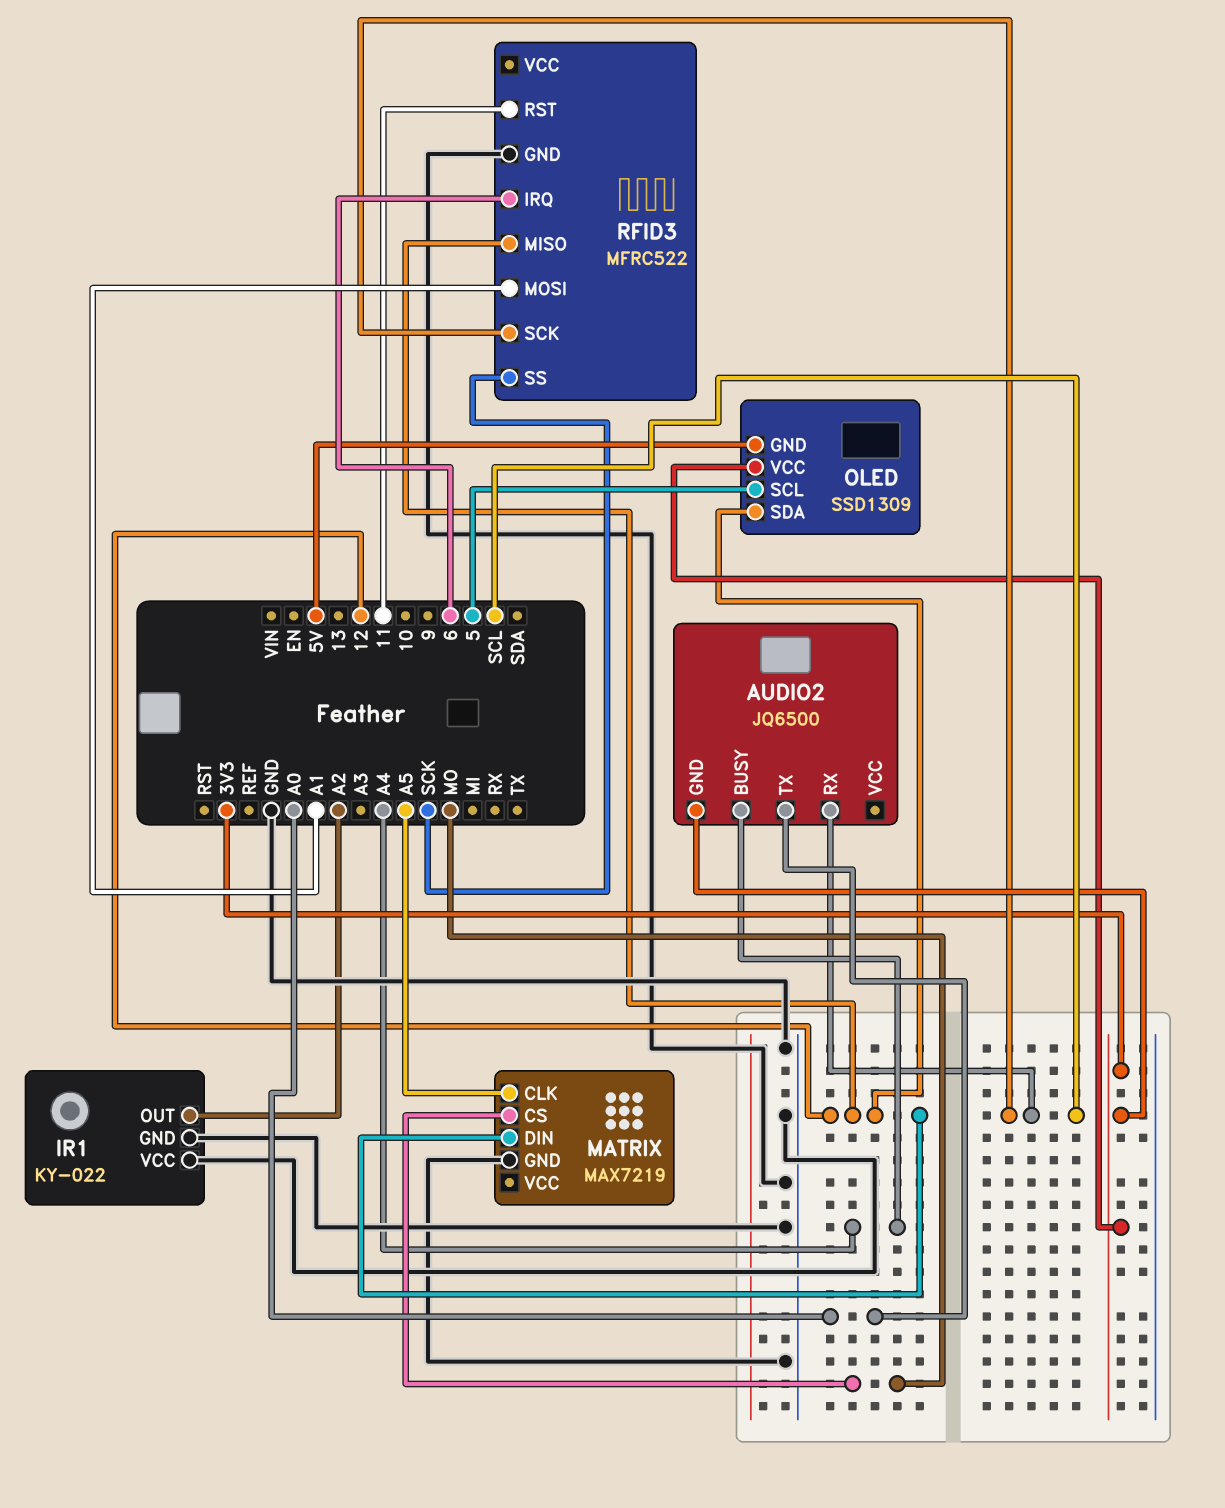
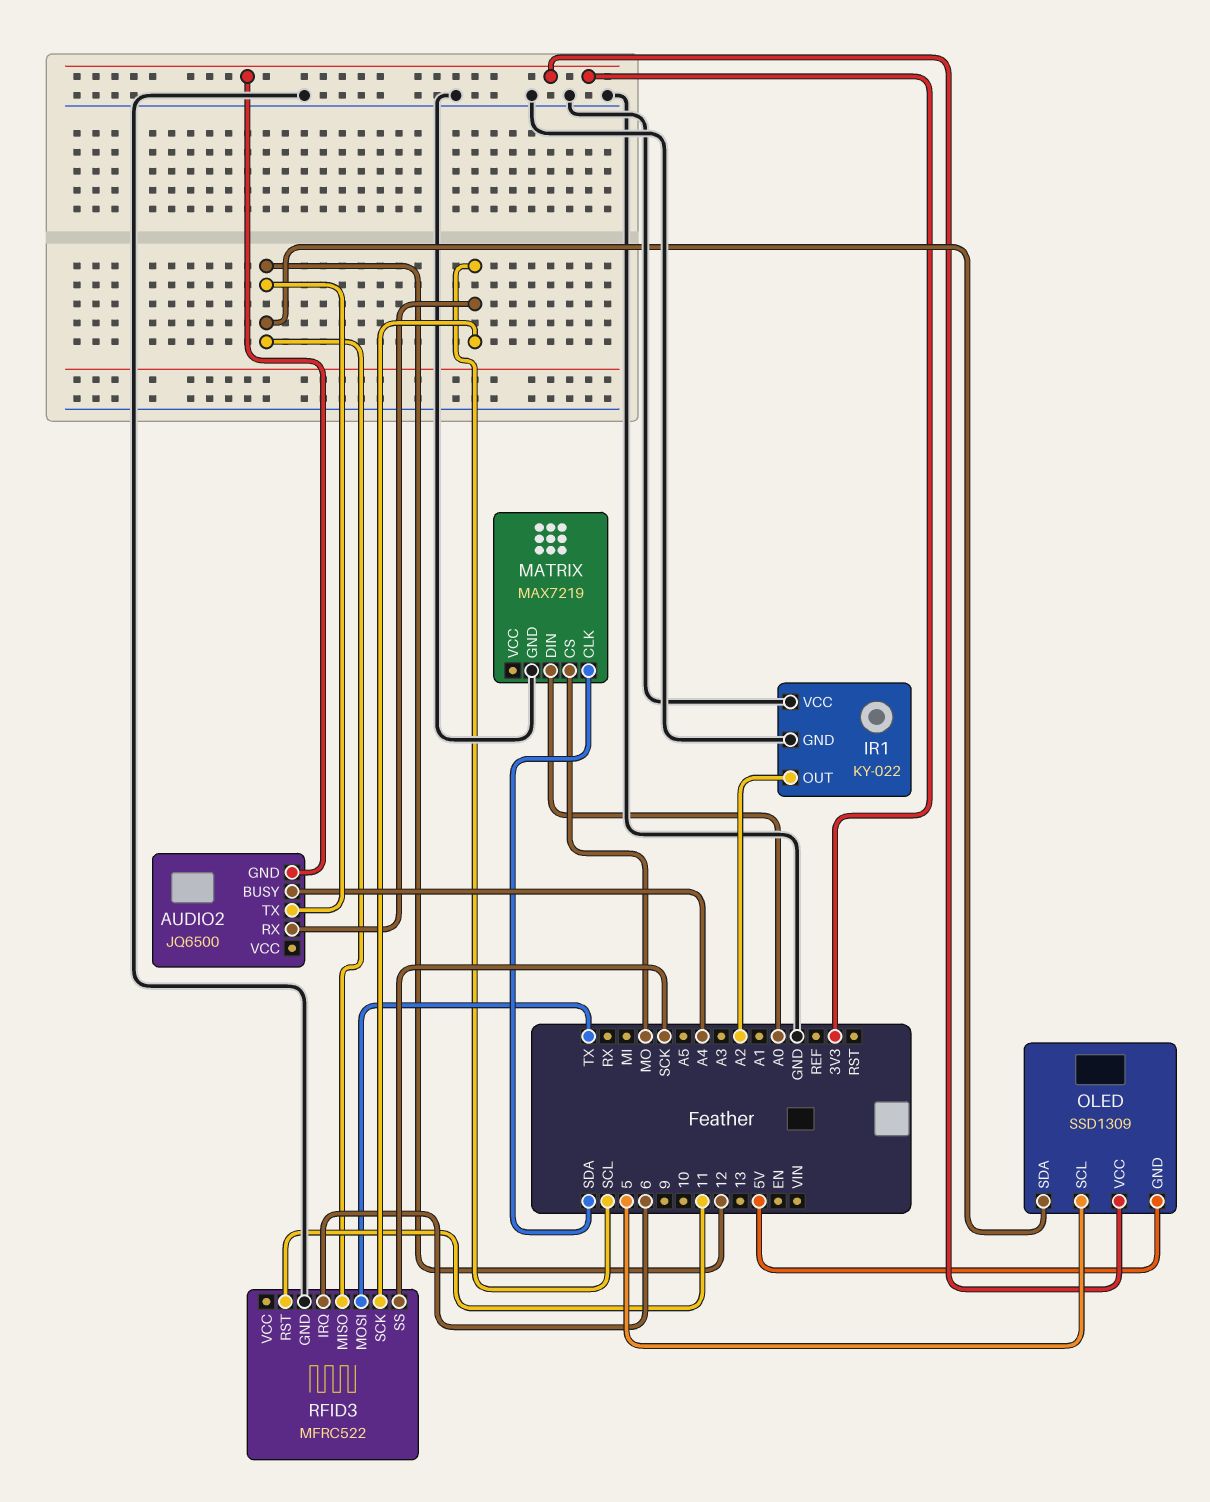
AUDIO2 pin TX: A0 -> 12
MATRIX pin CLK: A5 -> SDA
MATRIX pin DIN: 12 -> A0
RFID3 pin MOSI: A1 -> TX

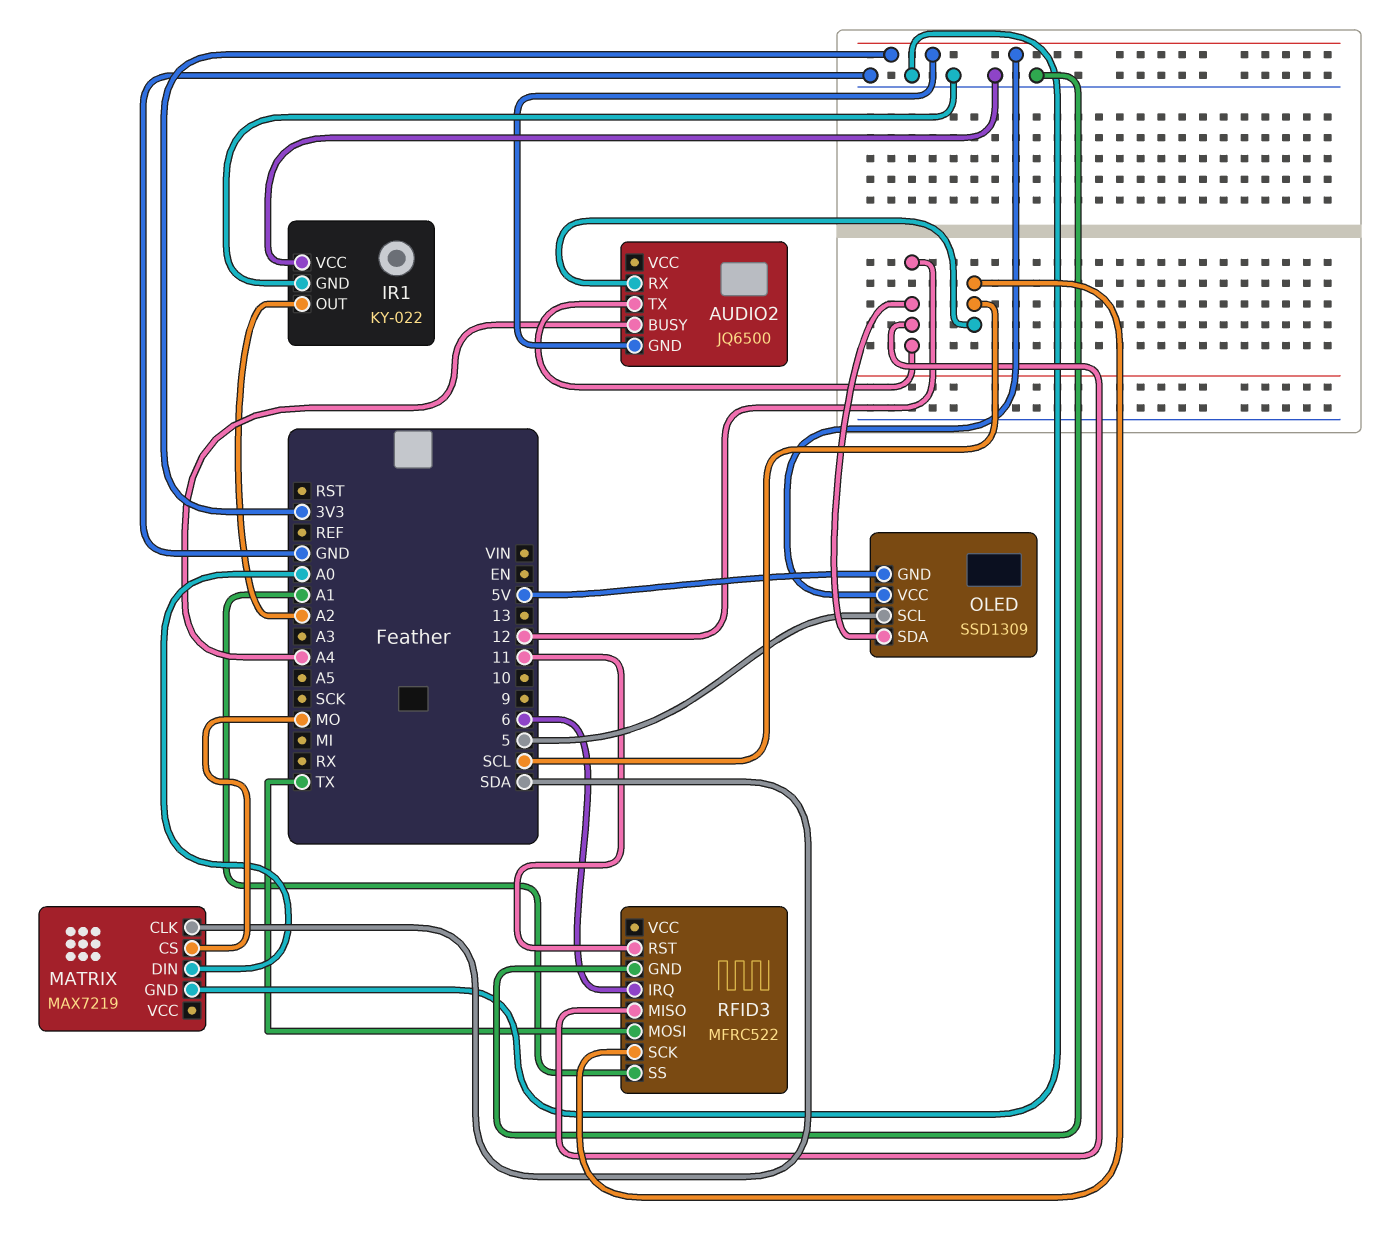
RFID3 pin SS: SCK -> A1

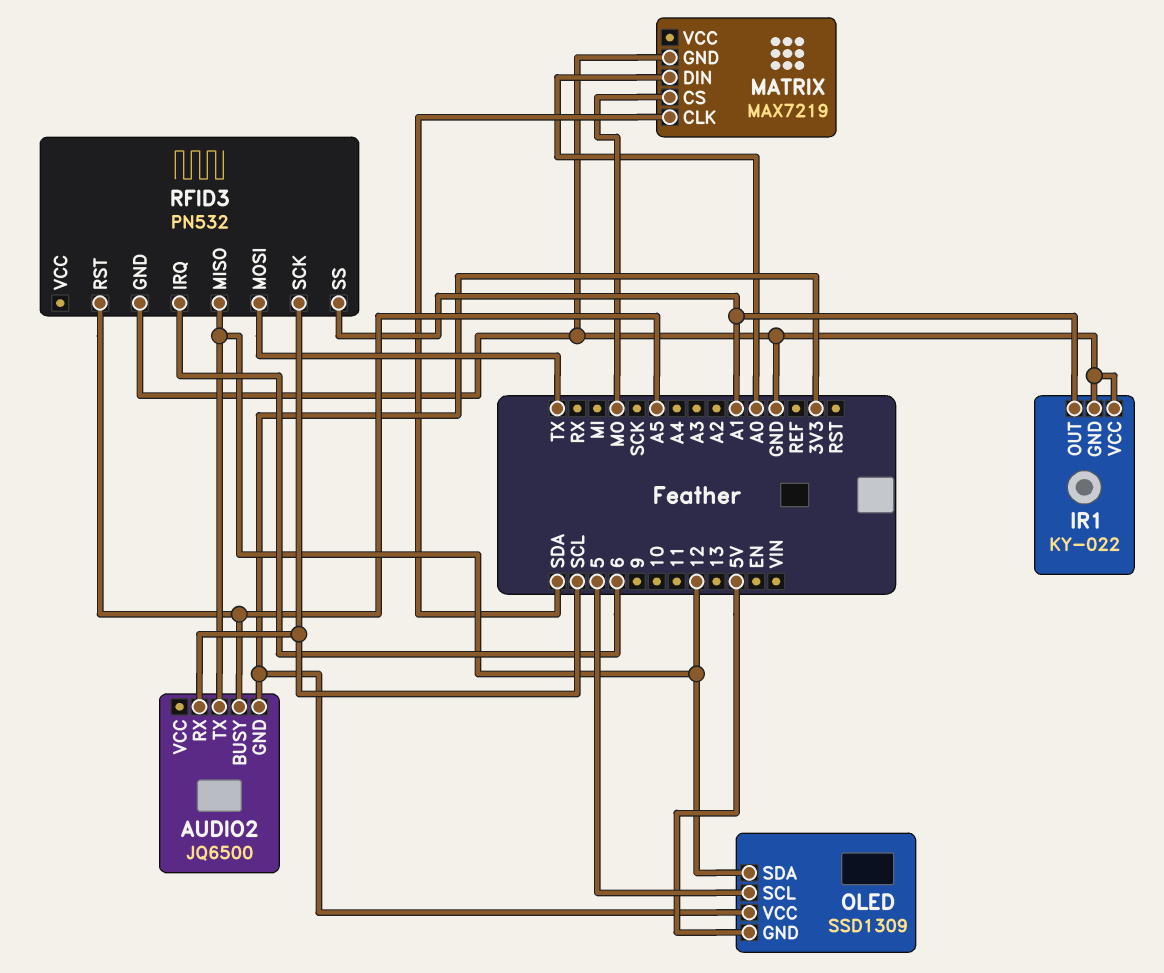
AUDIO2 pin BUSY: A4 -> A5
IR1 pin OUT: A2 -> A1
RFID3: MFRC522 -> PN532
RFID3 pin RST: 11 -> A5

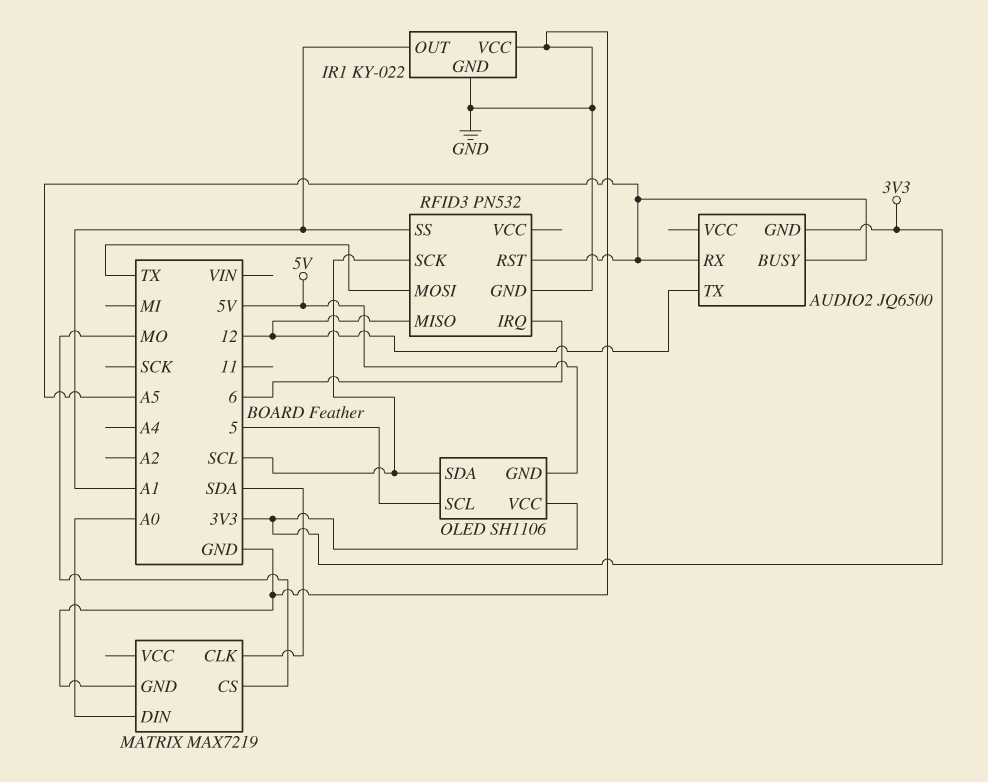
AUDIO2 pin RX: SCL -> A5
OLED: SSD1309 -> SH1106
OLED pin SDA: 12 -> SCL

